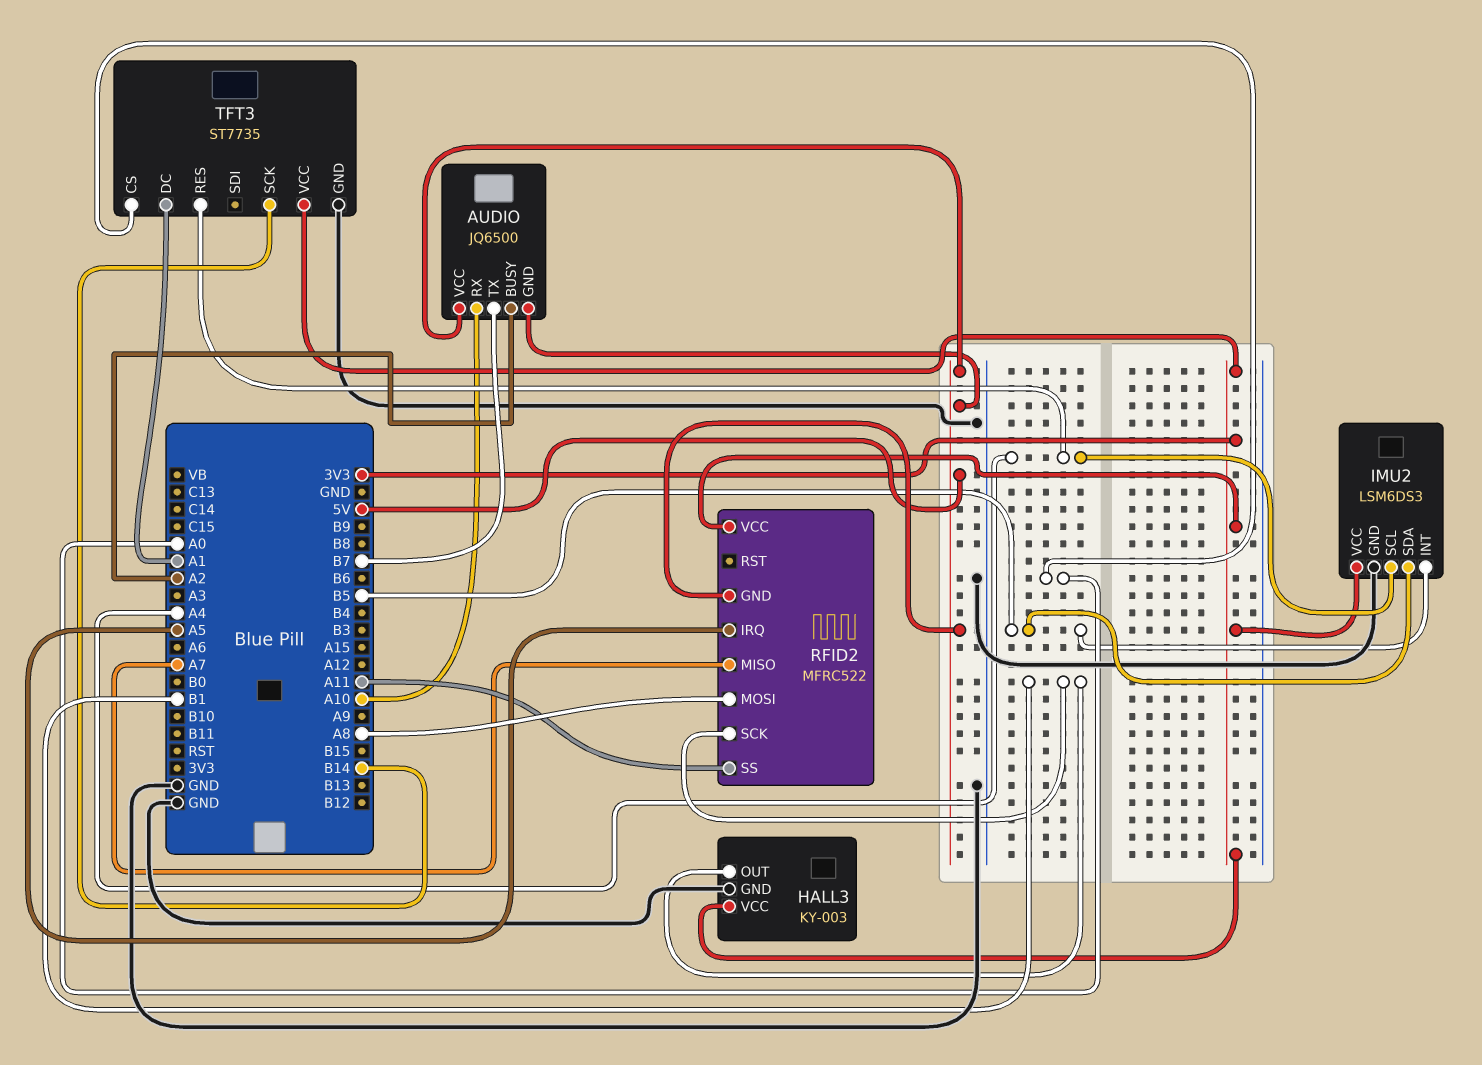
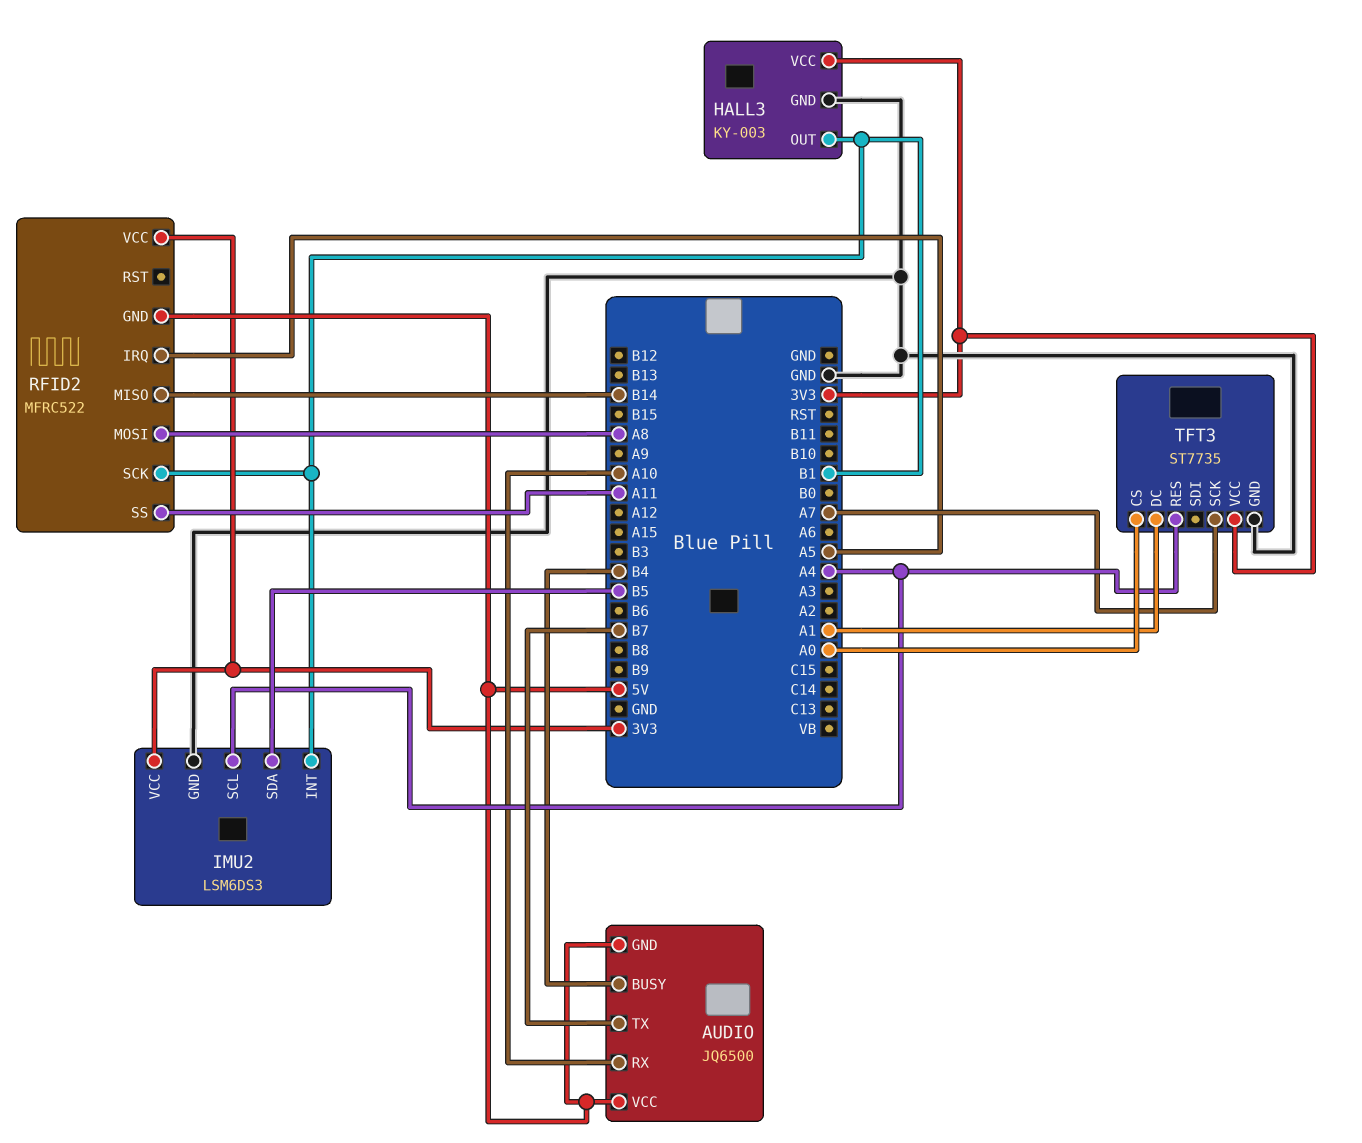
AUDIO pin BUSY: A2 -> B4
IMU2 pin INT: B5 -> B1
RFID2 pin MISO: A7 -> B14
TFT3 pin SCK: B14 -> A7

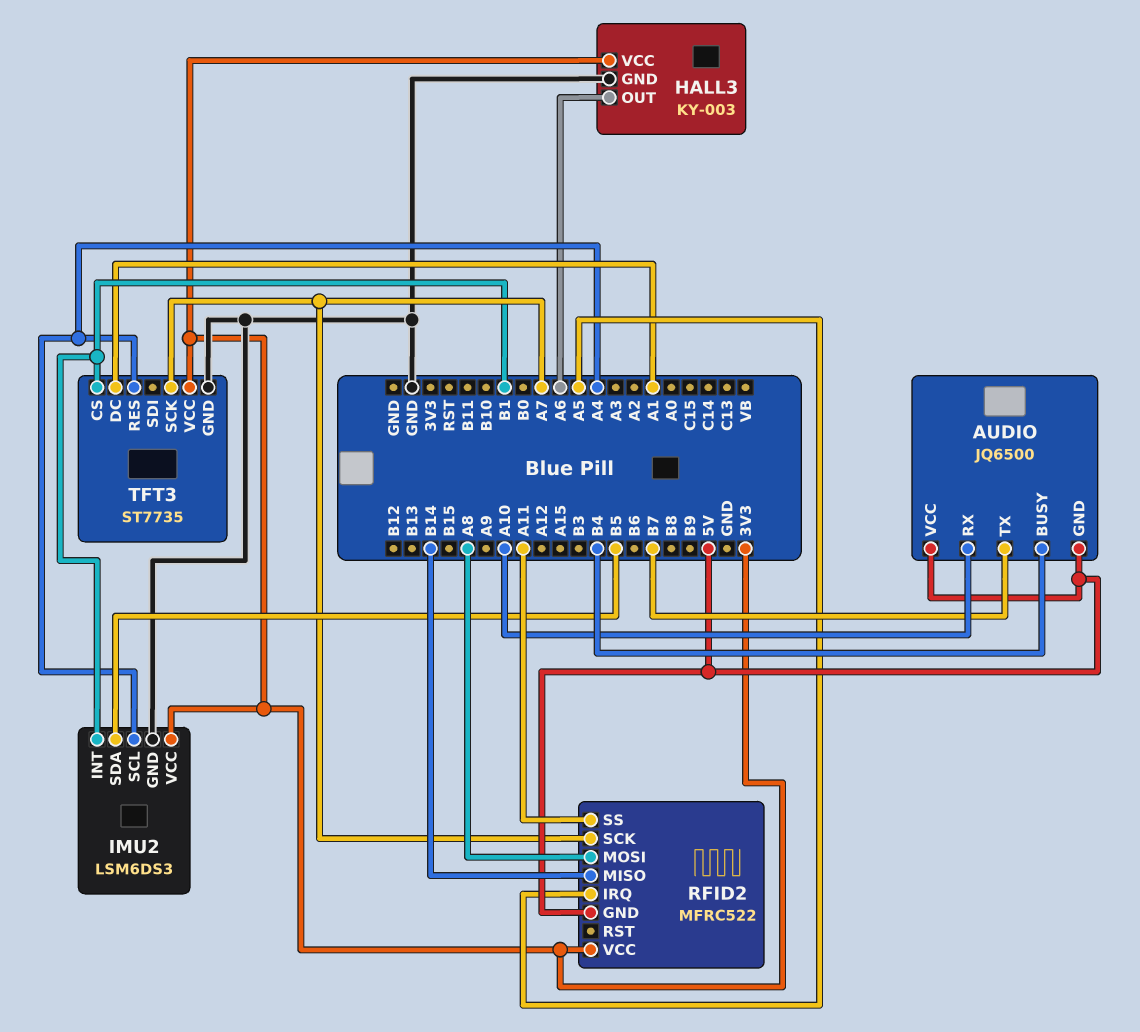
HALL3 pin OUT: B1 -> A6
RFID2 pin SCK: B1 -> A7
TFT3 pin CS: A0 -> B1

